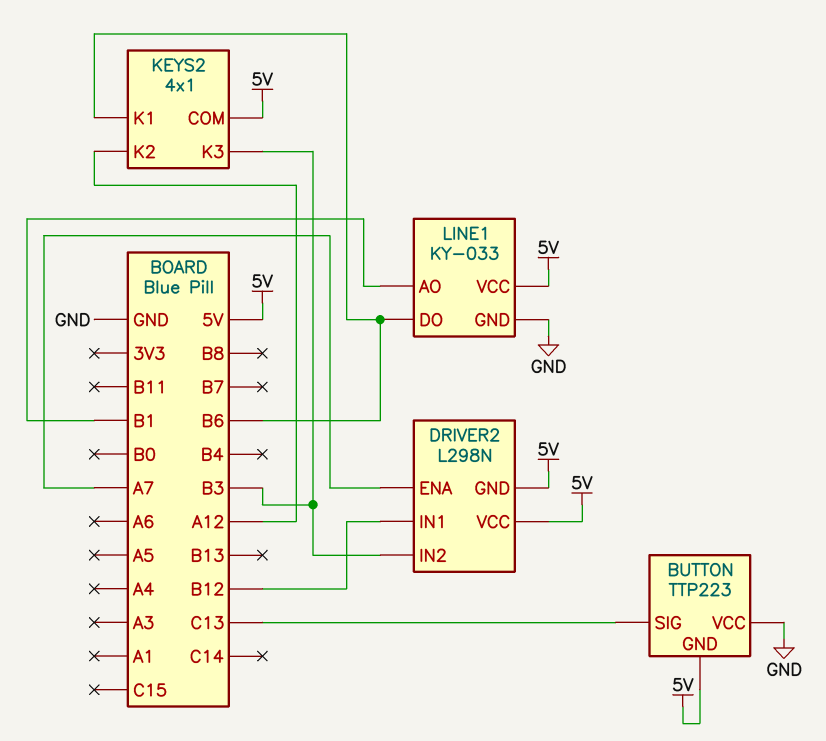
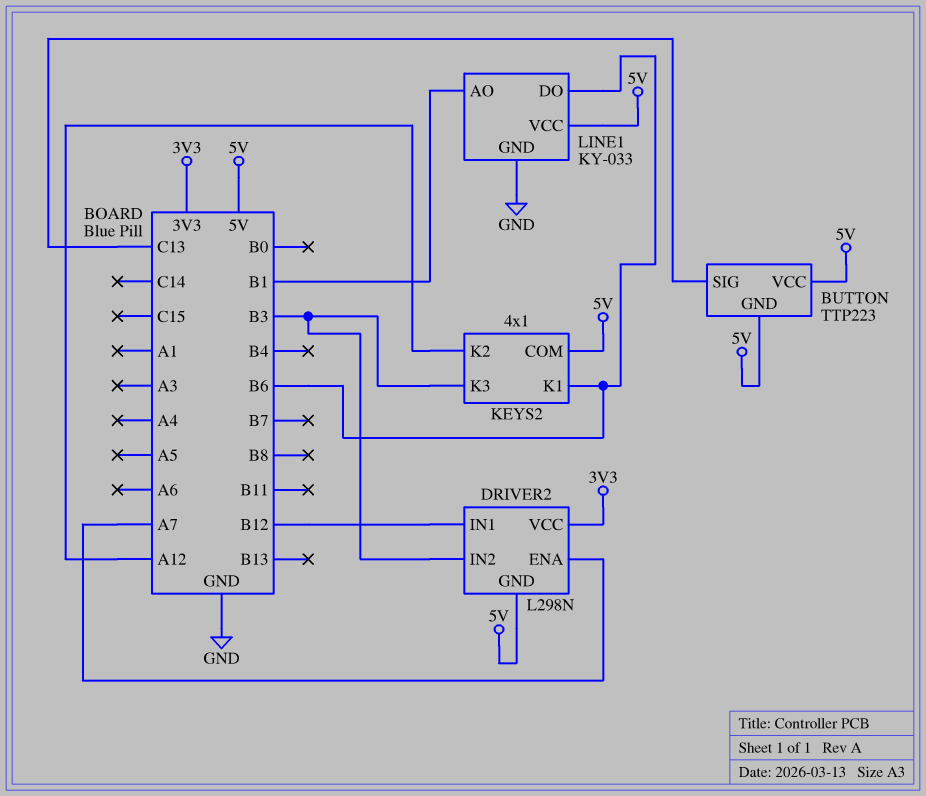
BUTTON pin VCC: GND -> 5V
DRIVER2 pin VCC: 5V -> 3V3

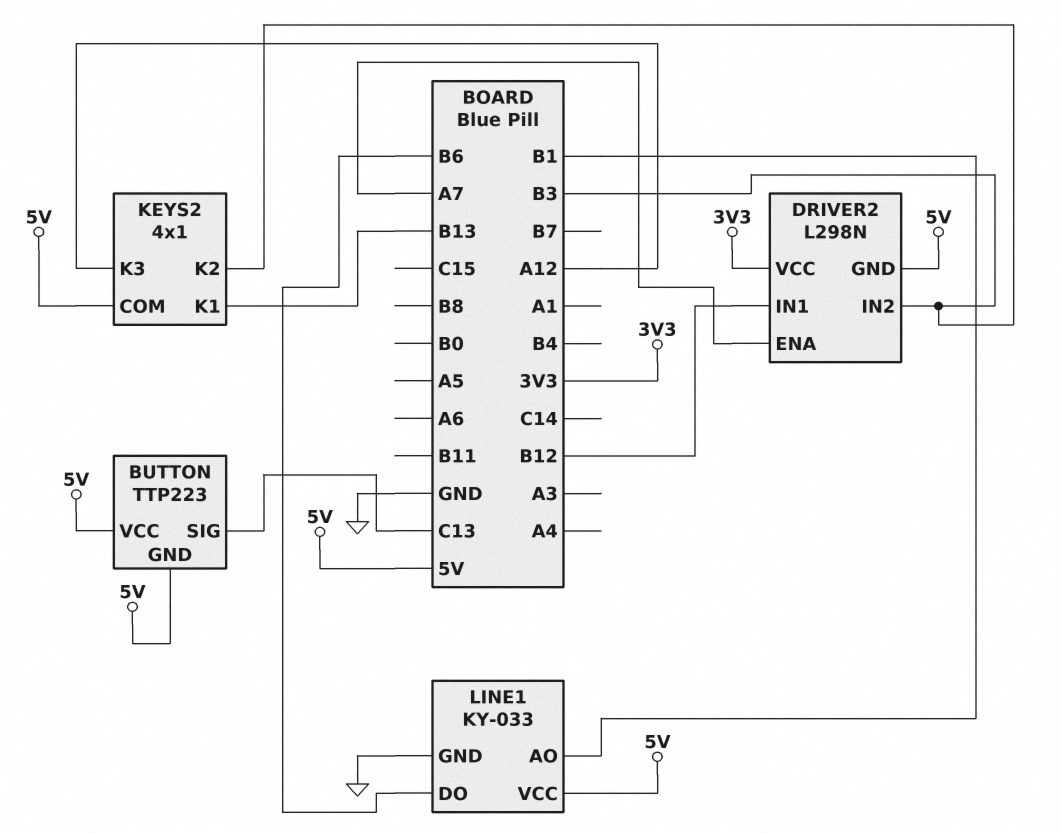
KEYS2 pin K1: B6 -> B13
KEYS2 pin K2: A12 -> B3
KEYS2 pin K3: B3 -> A12

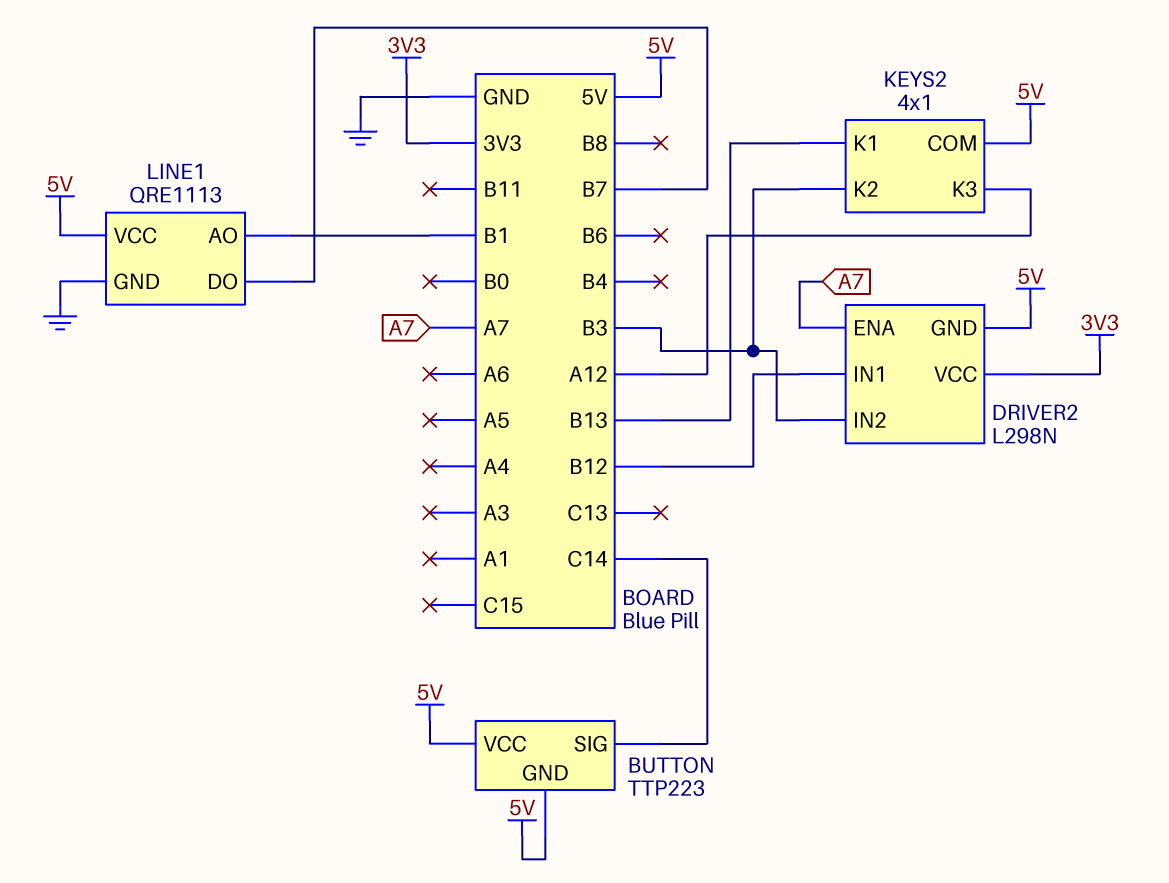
BUTTON pin SIG: C13 -> C14
LINE1: KY-033 -> QRE1113
LINE1 pin DO: B6 -> B7

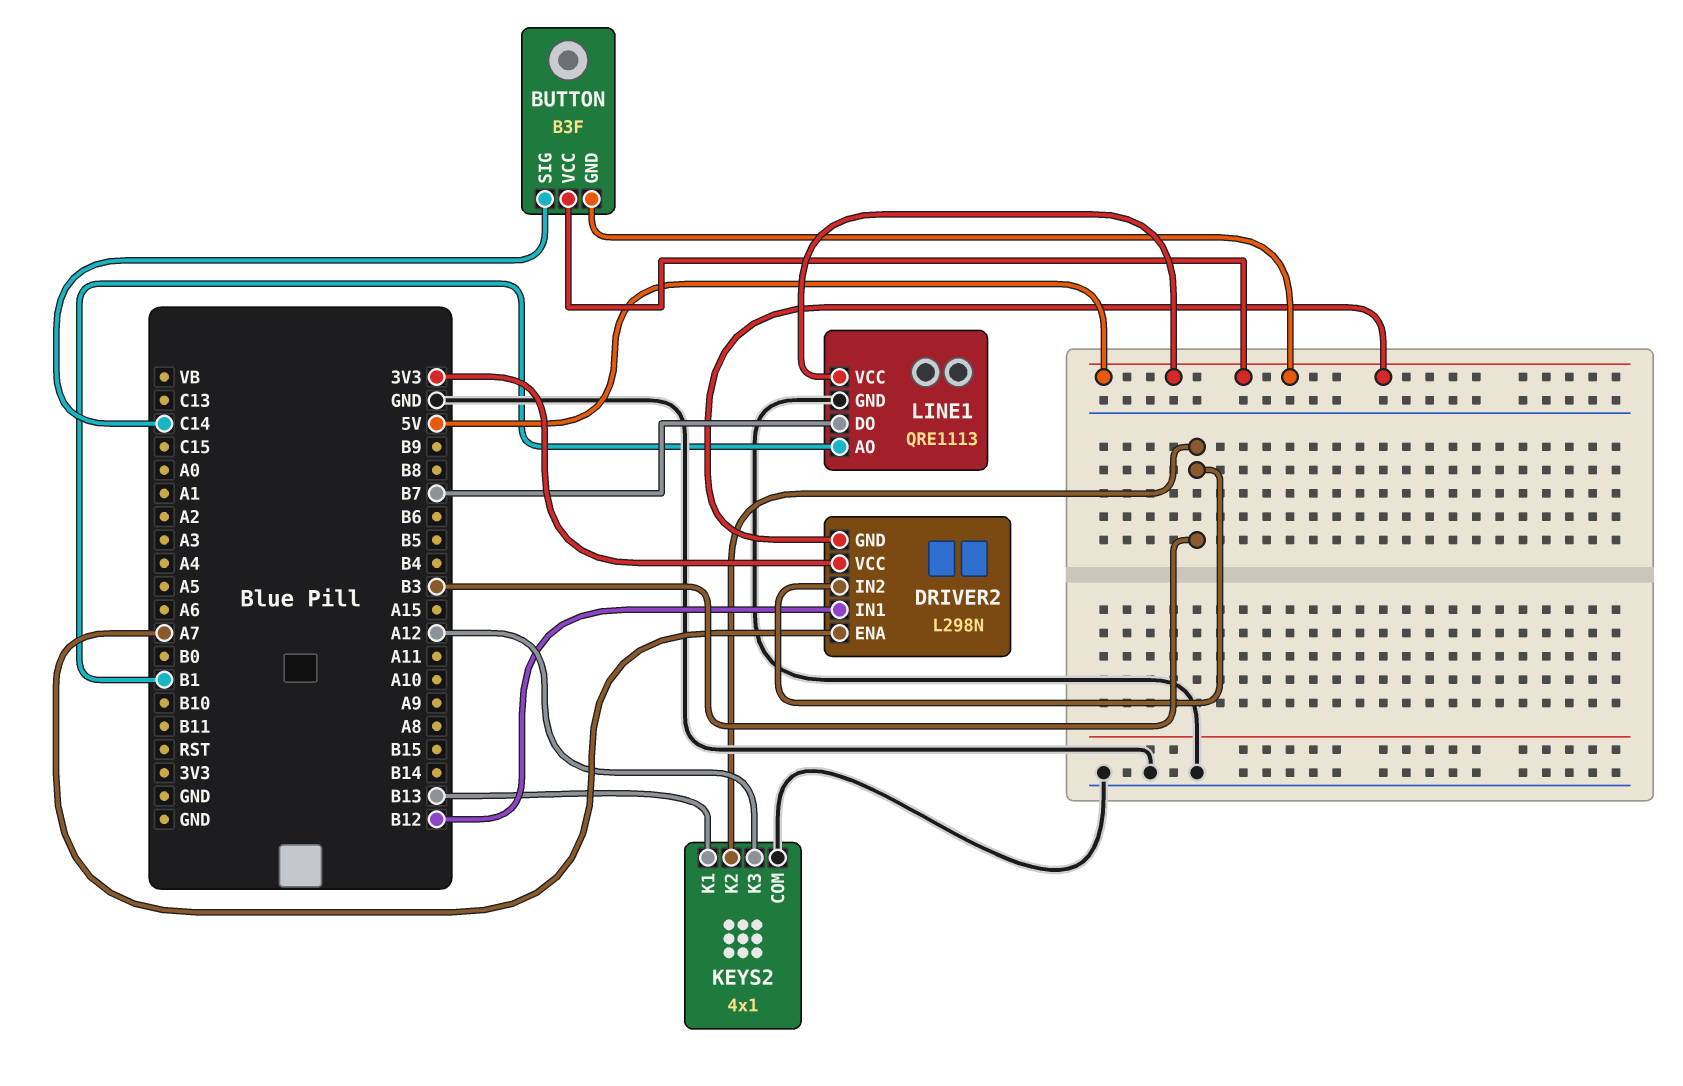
BUTTON: TTP223 -> B3F
KEYS2 pin COM: 5V -> GND

